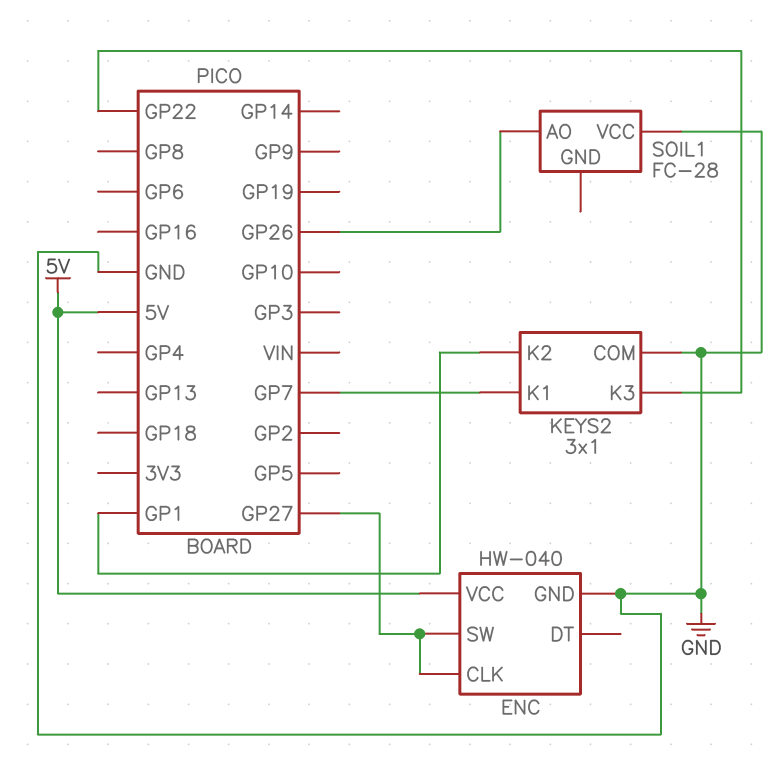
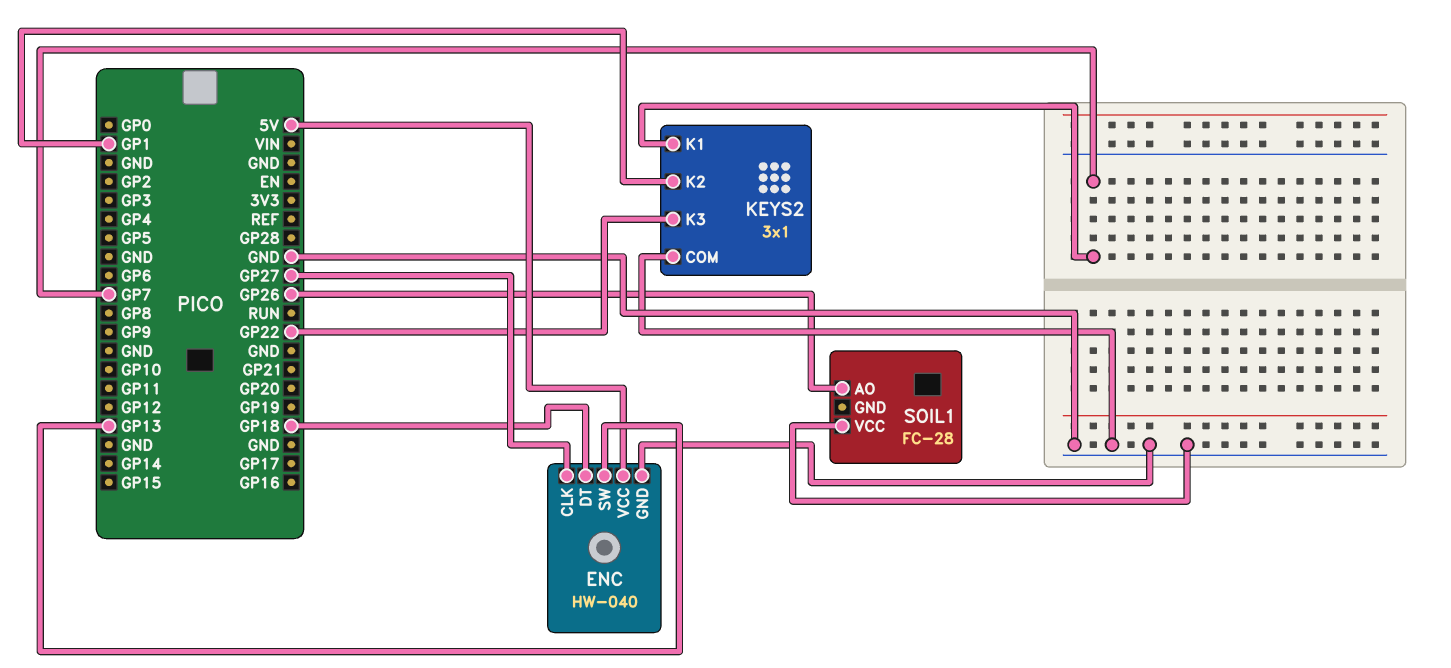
ENC pin DT: none -> GP18
ENC pin SW: GP27 -> GP13

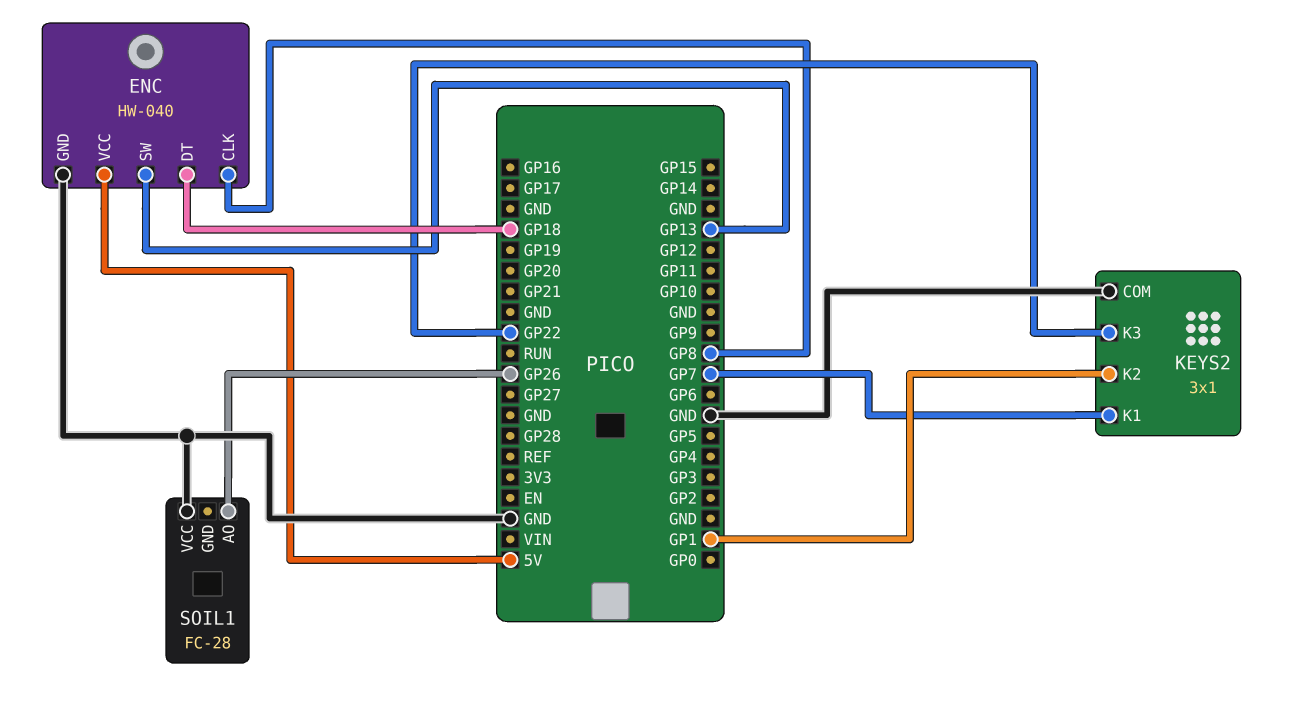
ENC pin CLK: GP27 -> GP8

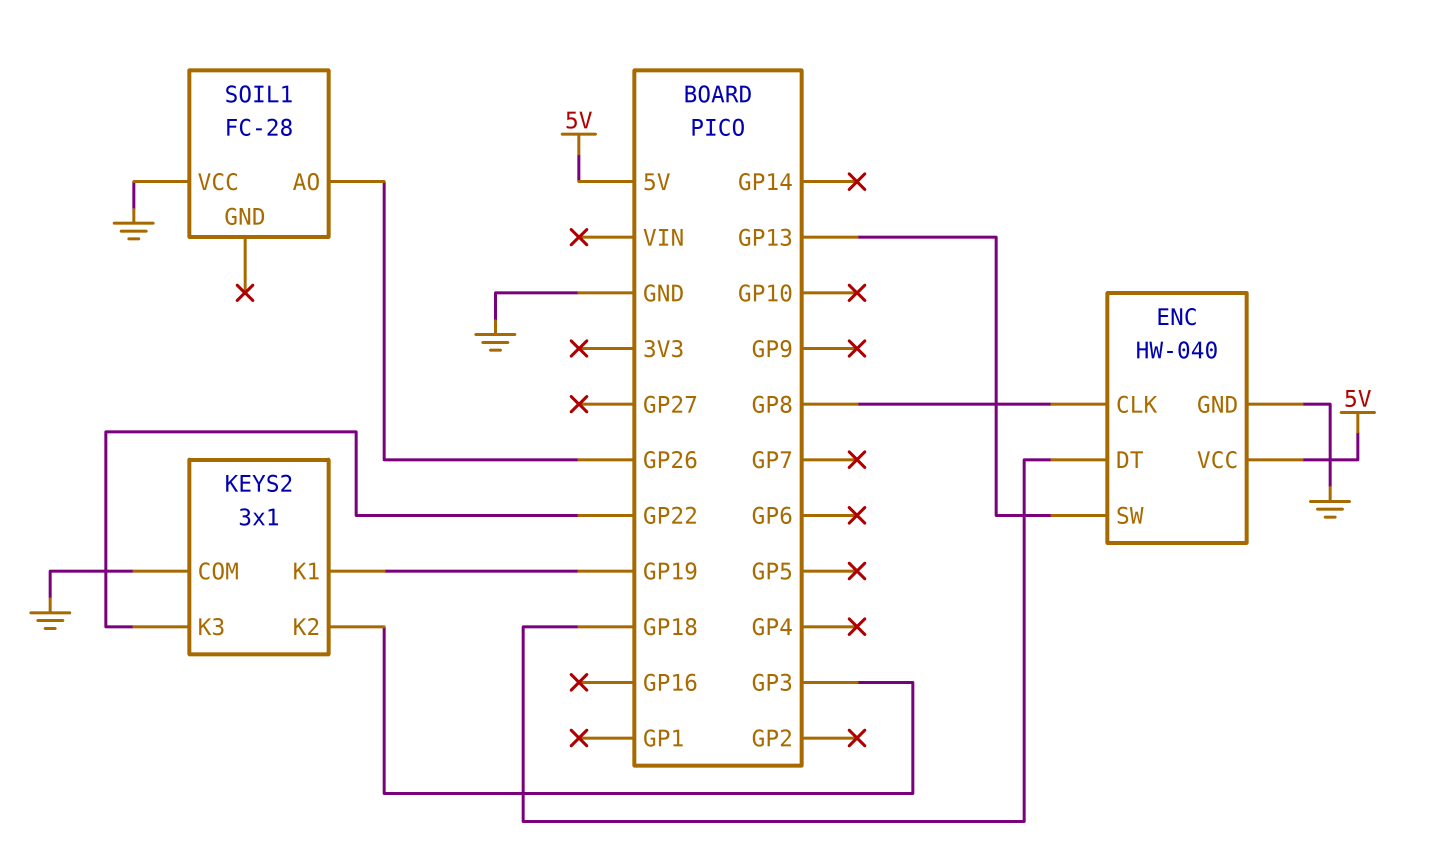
KEYS2 pin K1: GP7 -> GP19
KEYS2 pin K2: GP1 -> GP3

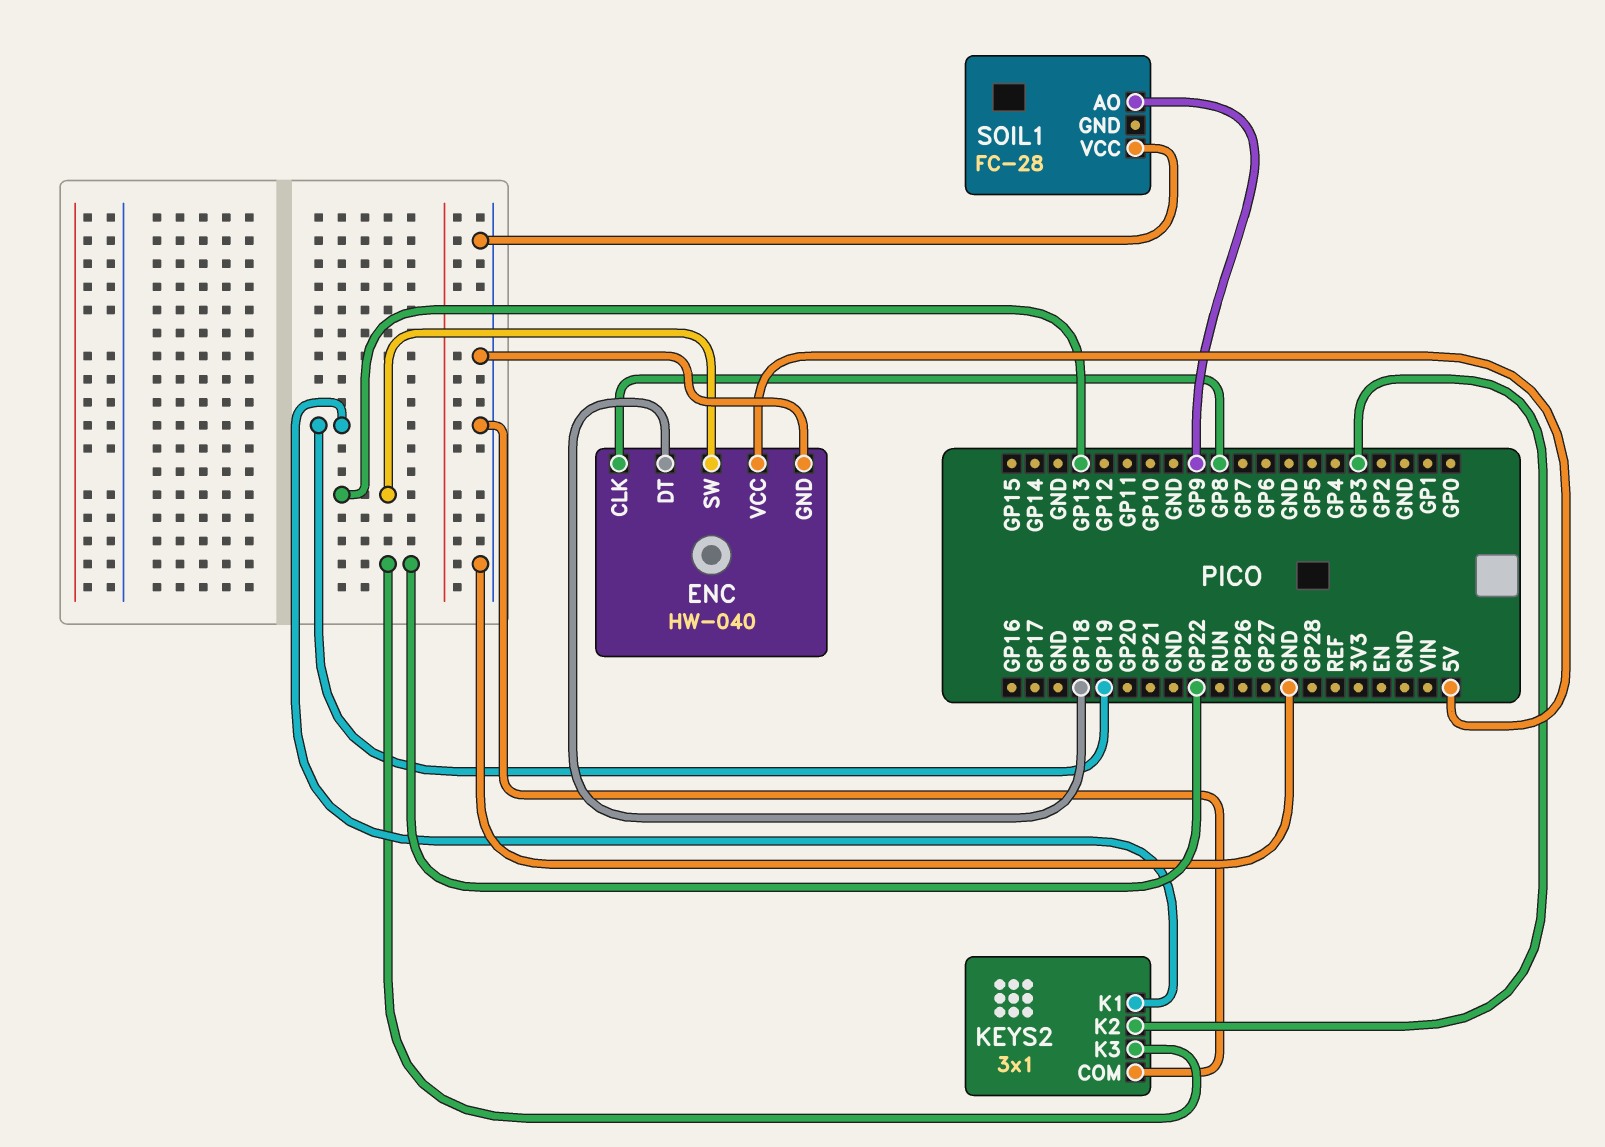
SOIL1 pin AO: GP26 -> GP9

